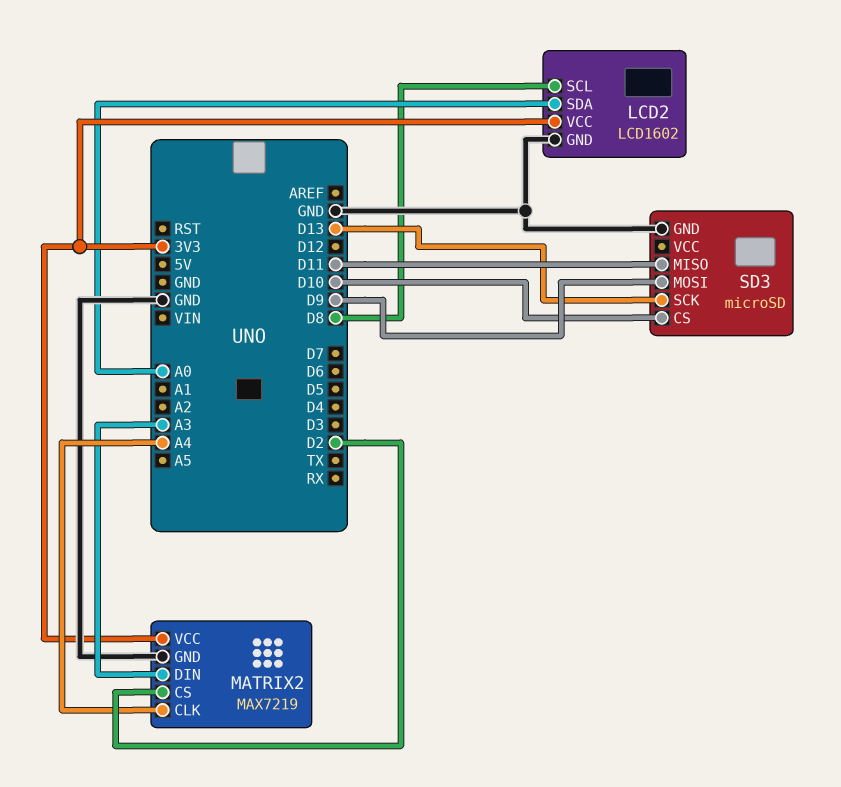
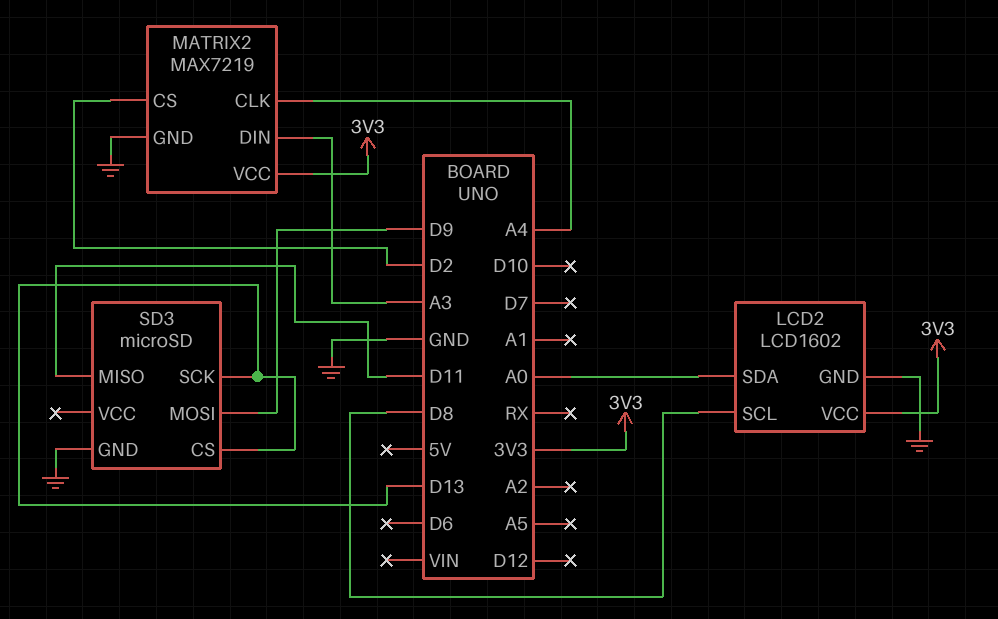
SD3 pin CS: D10 -> D13

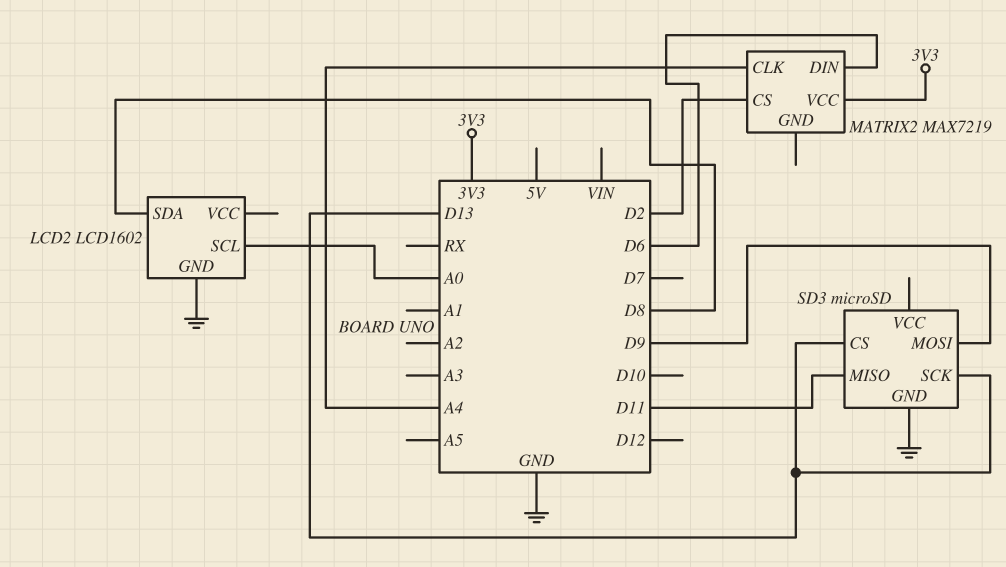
LCD2 pin SCL: D8 -> A0
LCD2 pin SDA: A0 -> D8
LCD2 pin VCC: 3V3 -> none
MATRIX2 pin DIN: A3 -> D6
MATRIX2 pin GND: GND -> none

